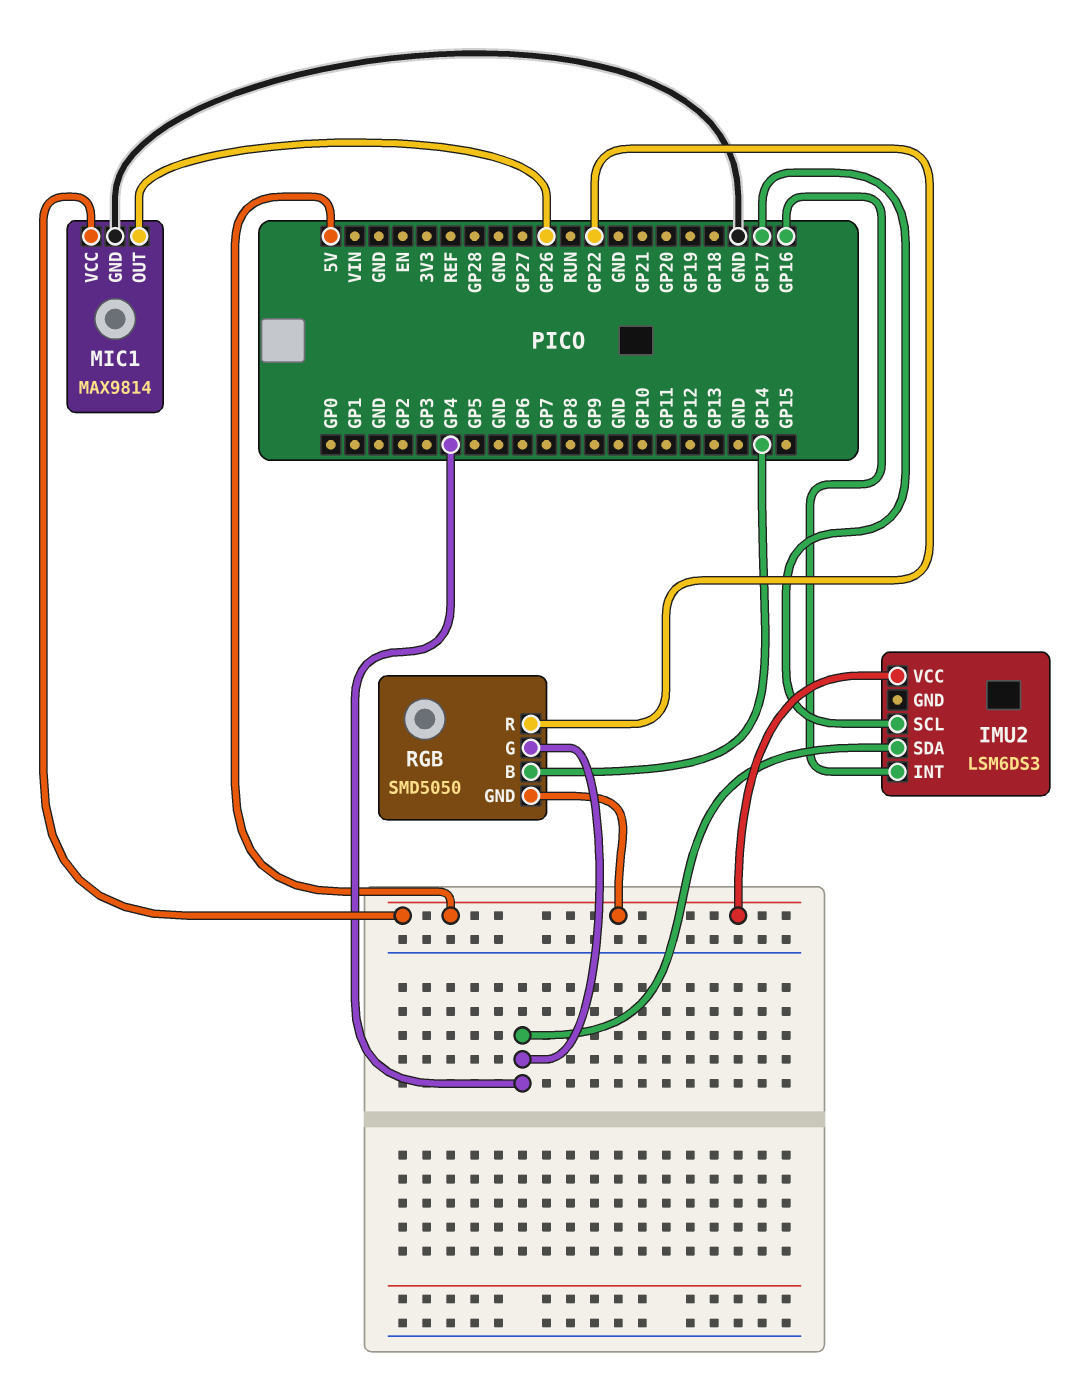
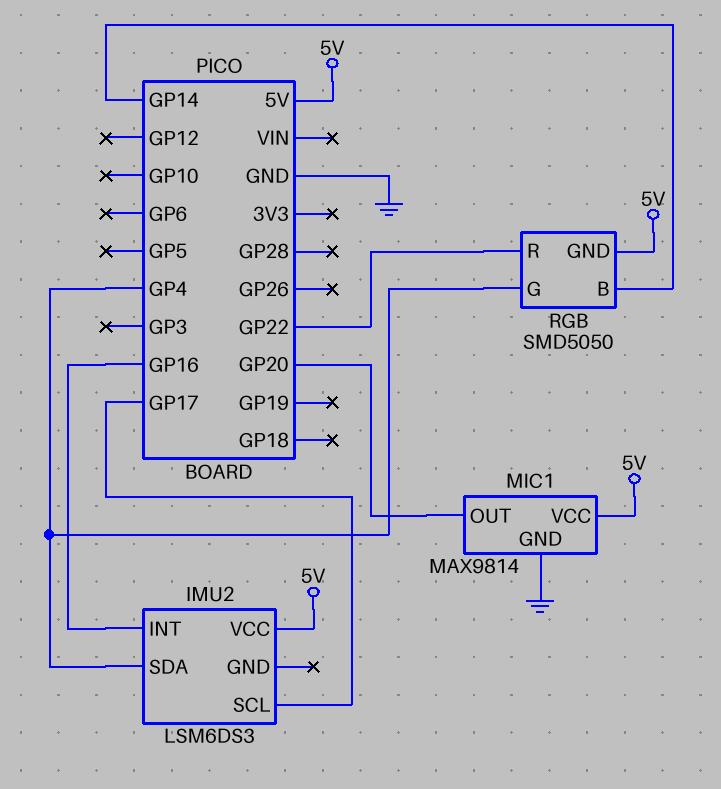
MIC1 pin OUT: GP26 -> GP20

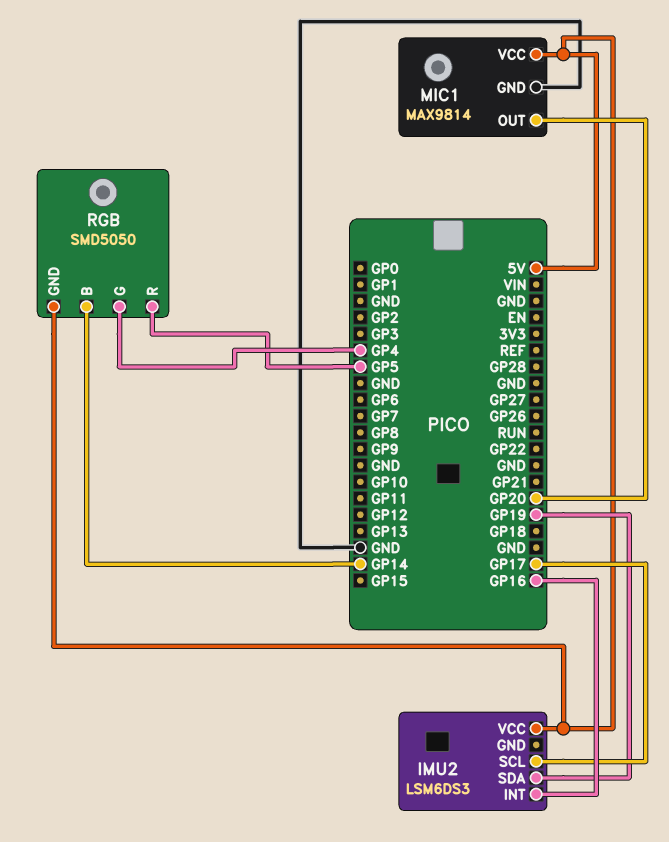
IMU2 pin SDA: GP4 -> GP19
RGB pin R: GP22 -> GP5

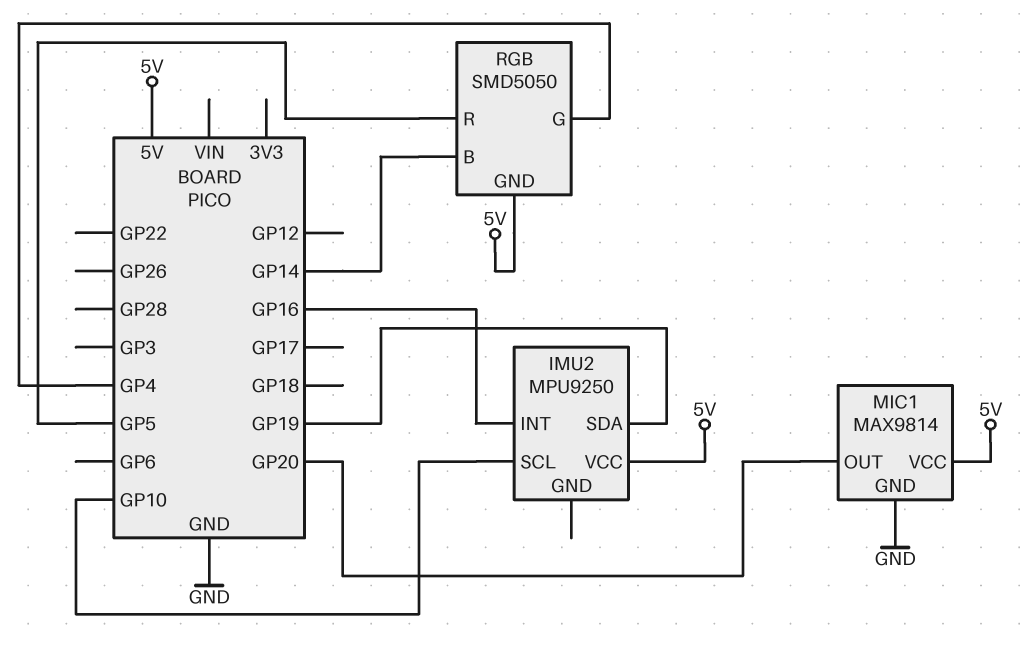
IMU2: LSM6DS3 -> MPU9250
IMU2 pin SCL: GP17 -> GP10

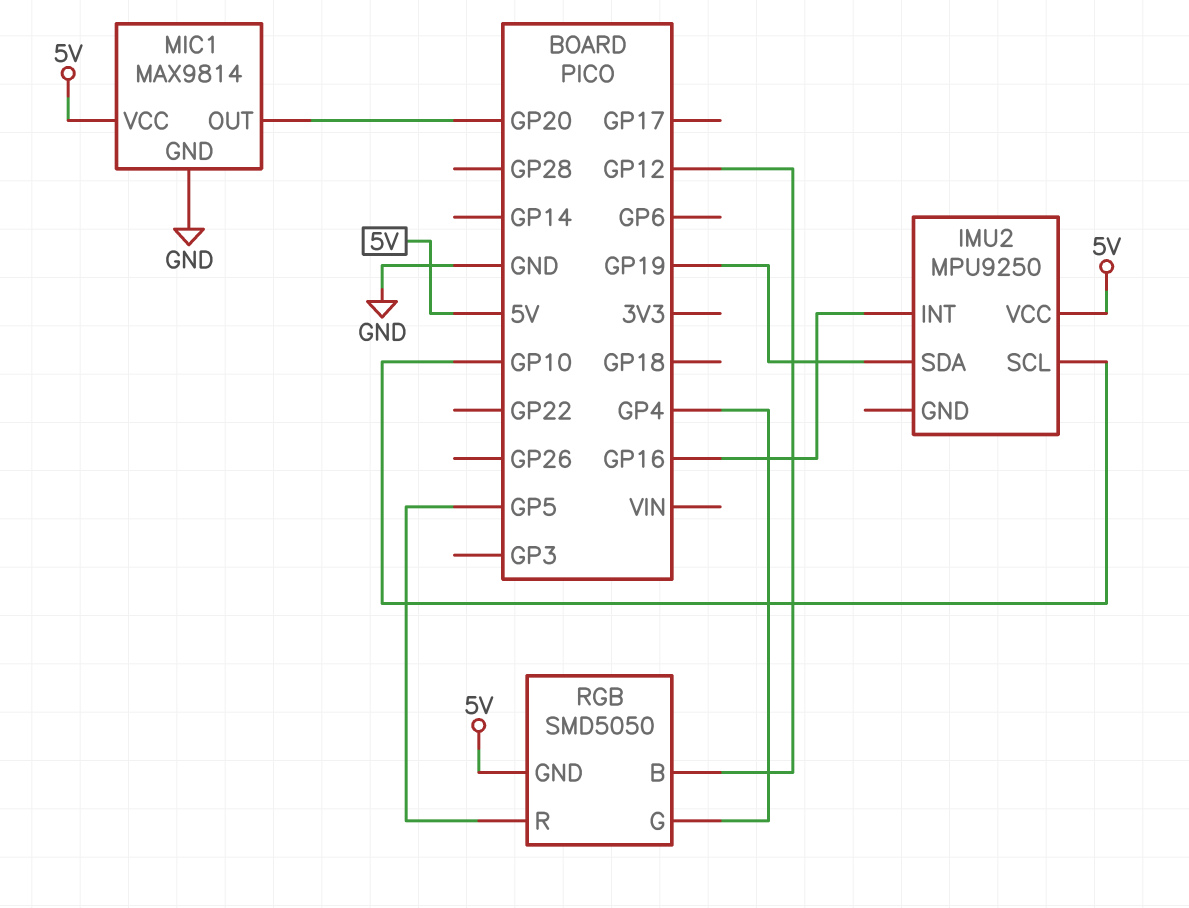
RGB pin B: GP14 -> GP12

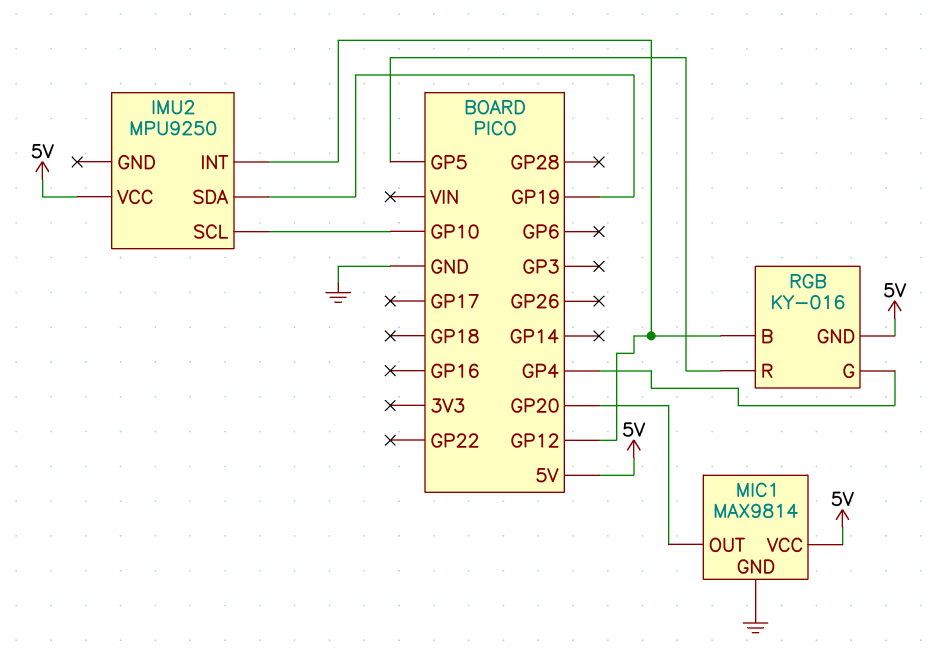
IMU2 pin INT: GP16 -> GP12
RGB: SMD5050 -> KY-016

